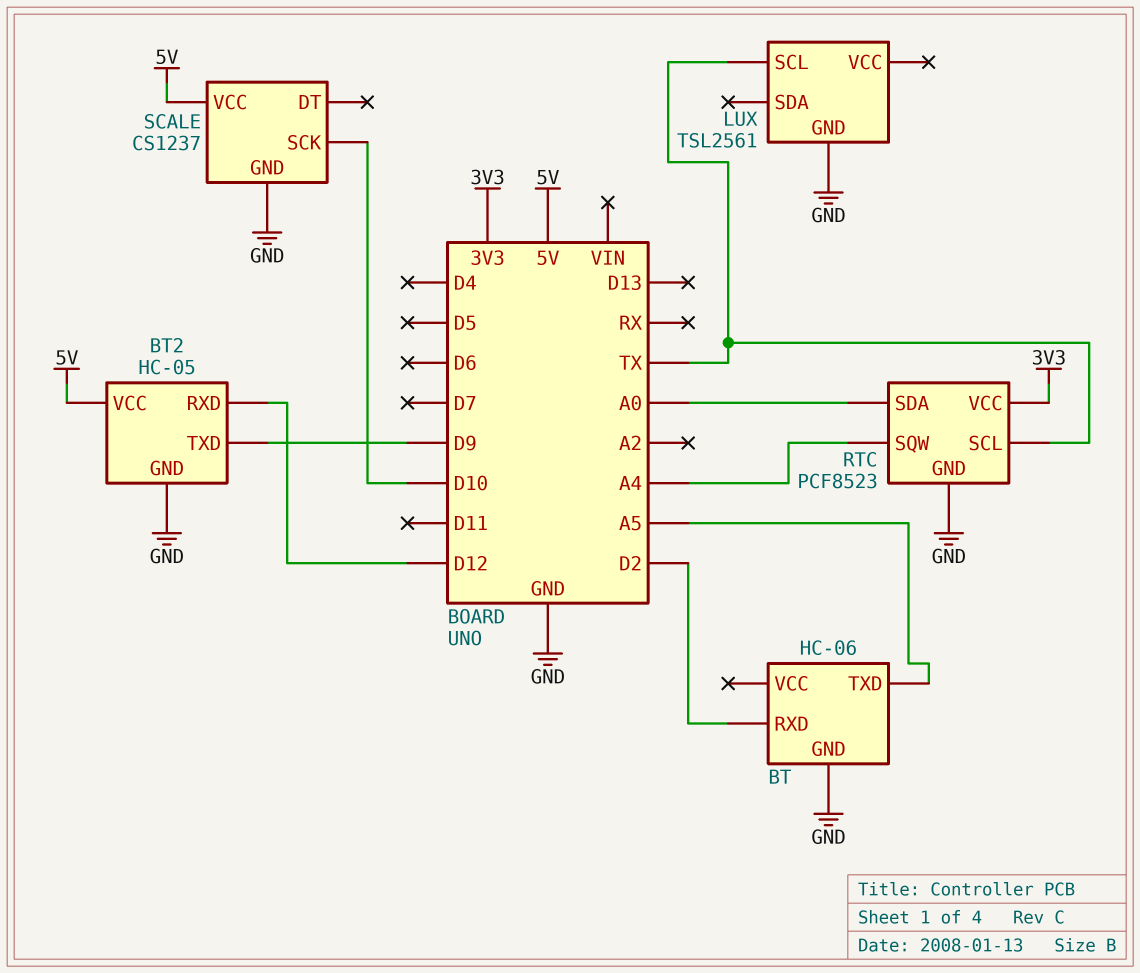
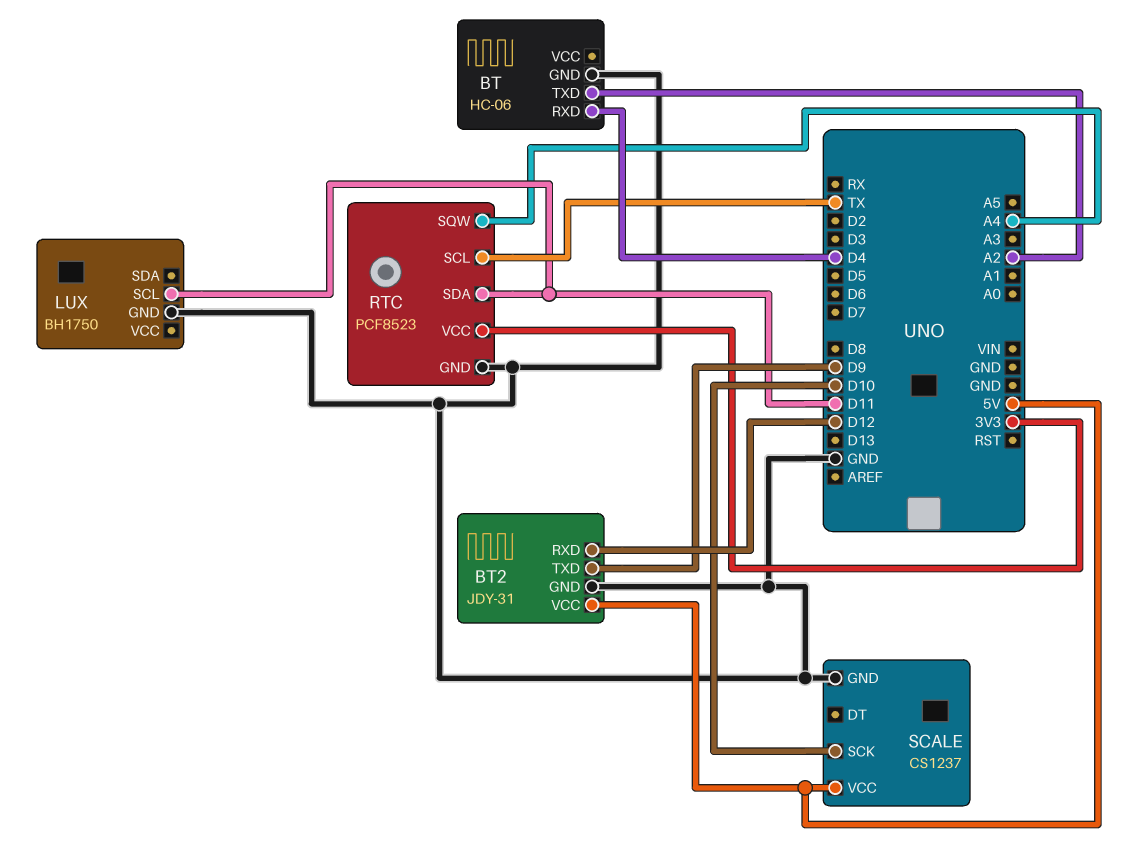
BT pin RXD: D2 -> D4
BT pin TXD: A5 -> A2
BT2: HC-05 -> JDY-31
LUX: TSL2561 -> BH1750
LUX pin SCL: TX -> D11
RTC pin SDA: A0 -> D11

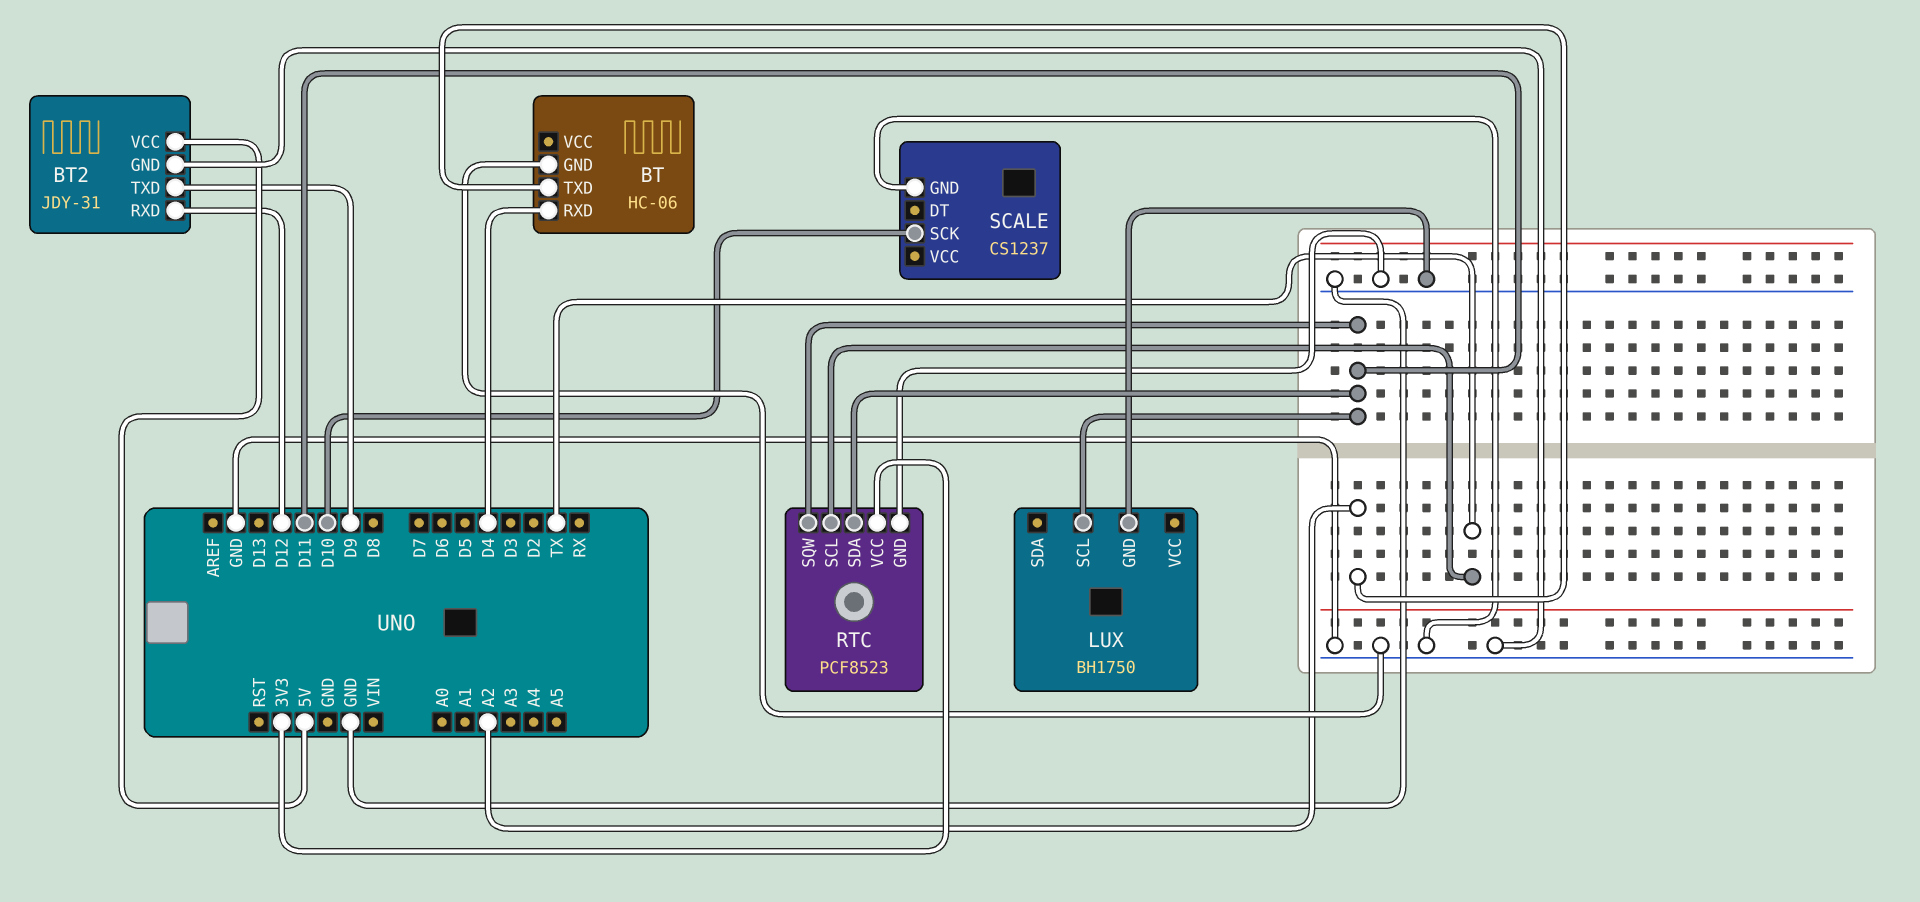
RTC pin SQW: A4 -> D11
SCALE pin VCC: 5V -> none

